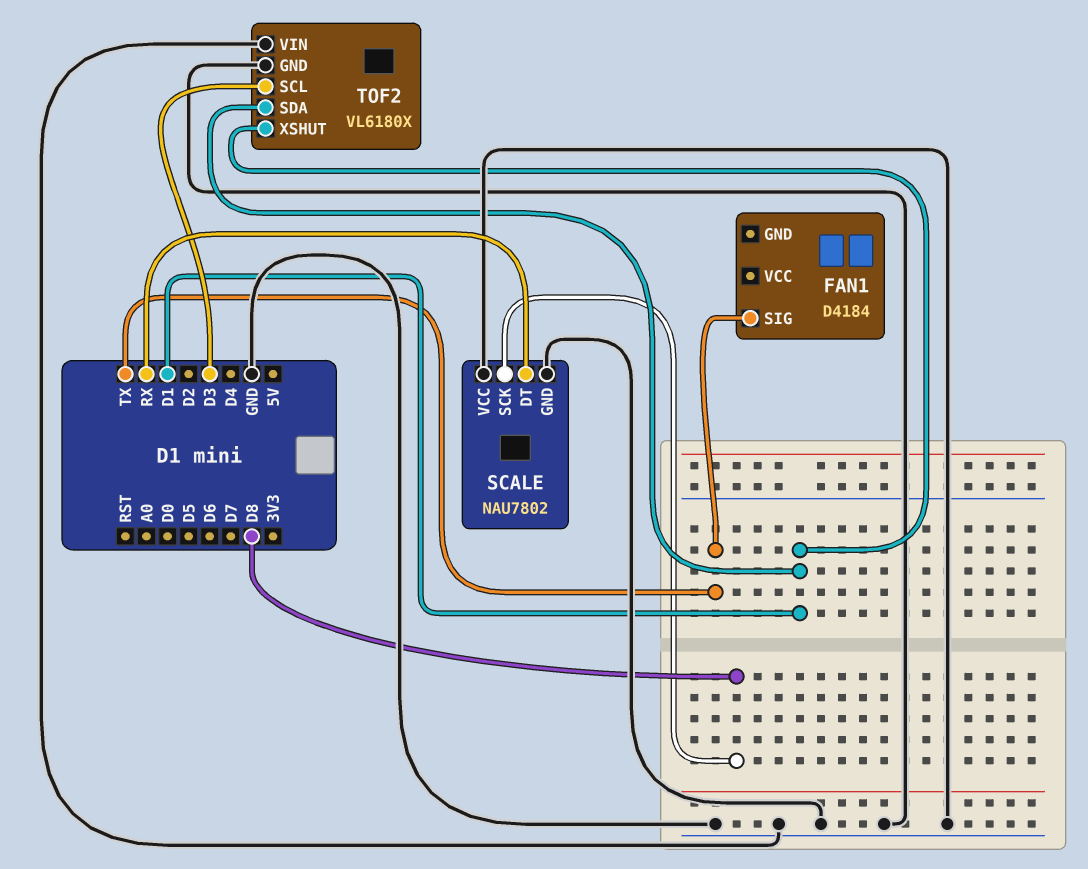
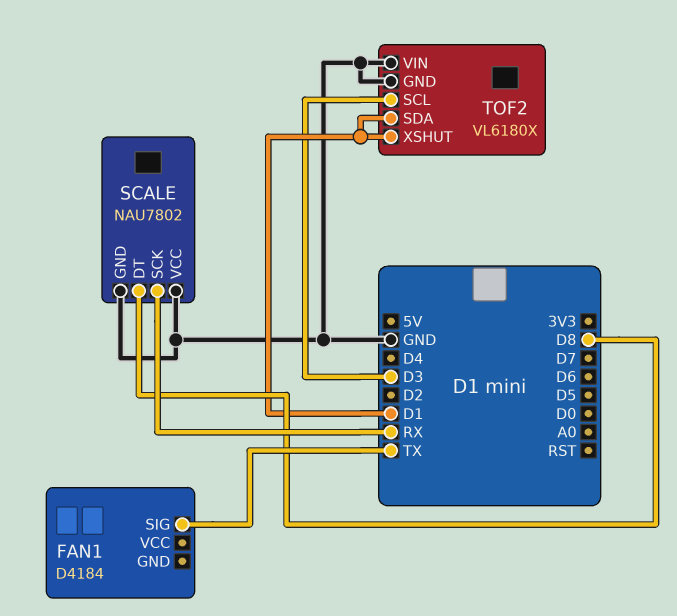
SCALE pin DT: RX -> D8
SCALE pin SCK: D8 -> RX

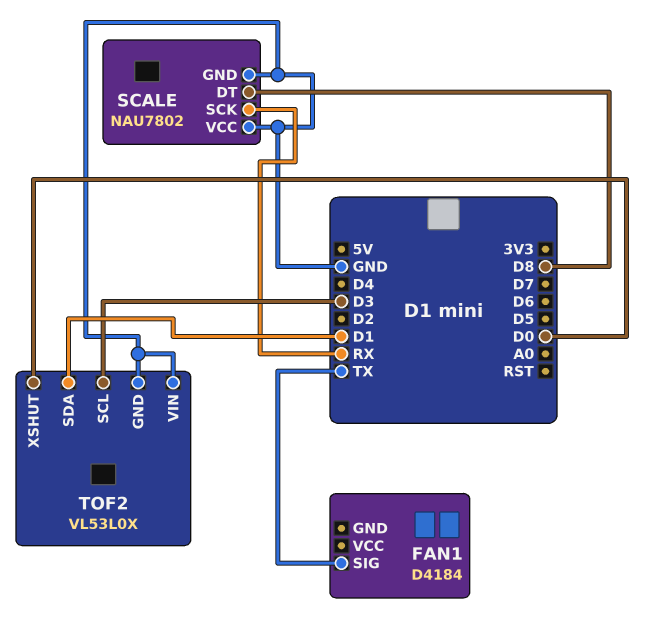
TOF2: VL6180X -> VL53L0X
TOF2 pin XSHUT: D1 -> D0

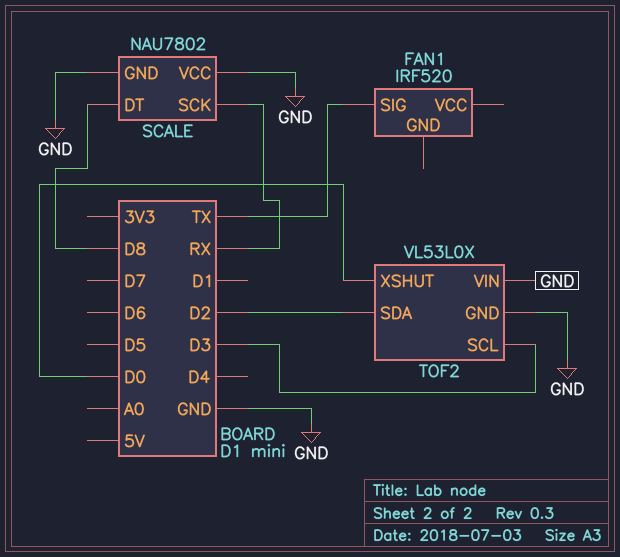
FAN1: D4184 -> IRF520
TOF2 pin SDA: D1 -> D2

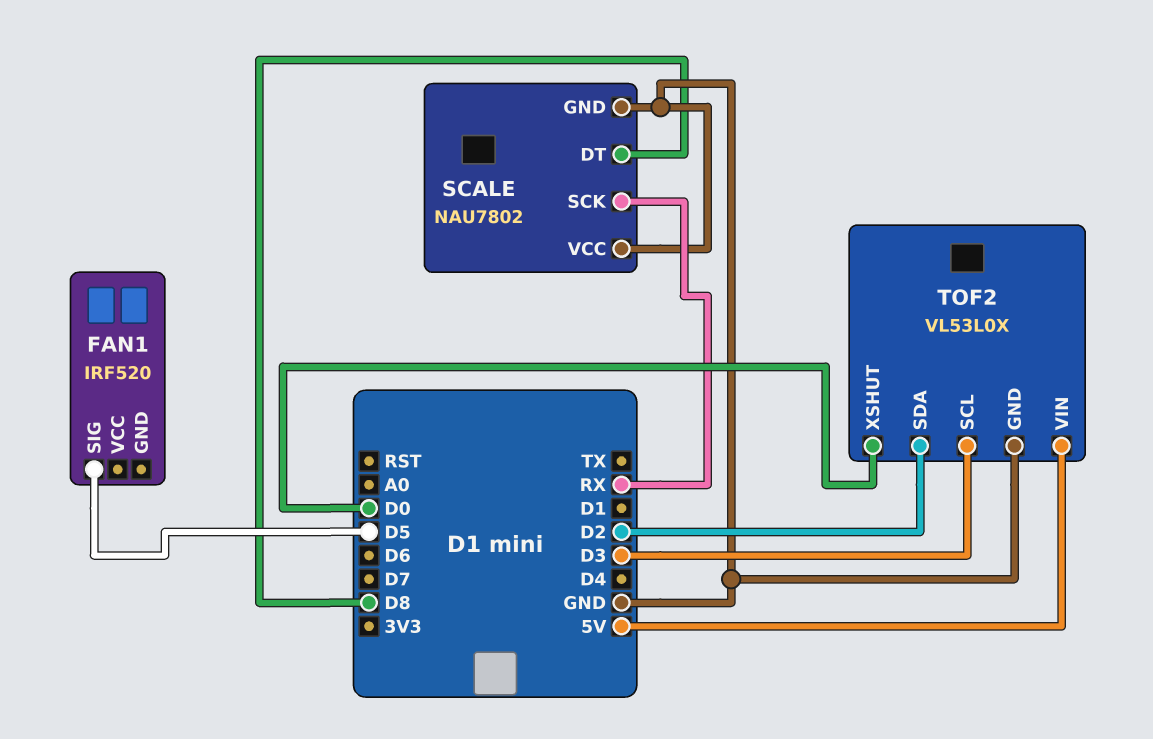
FAN1 pin SIG: TX -> D5
TOF2 pin VIN: GND -> 5V

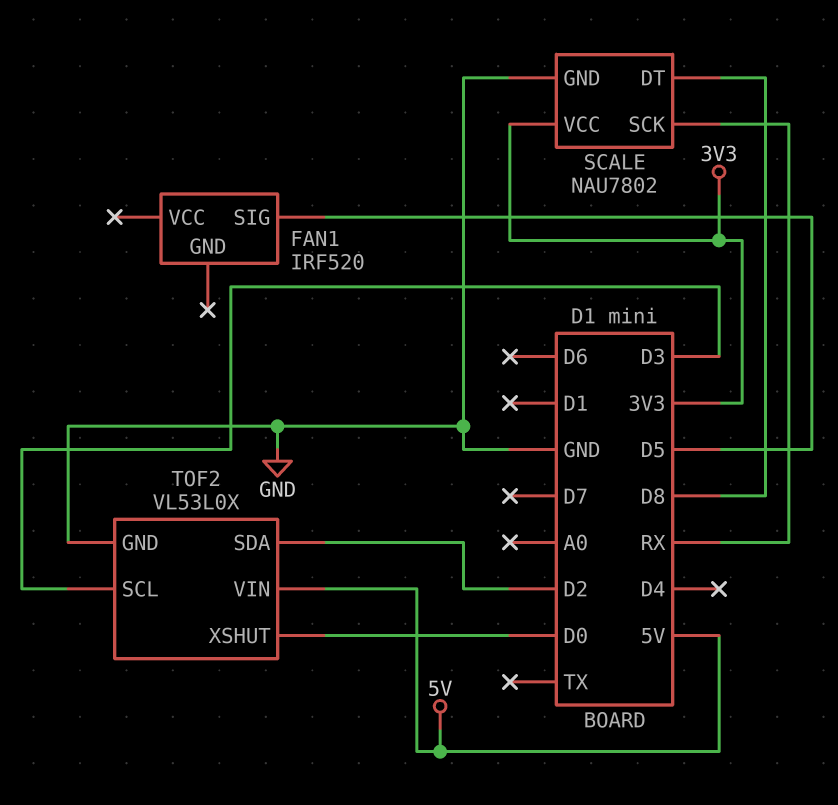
SCALE pin VCC: GND -> 3V3

